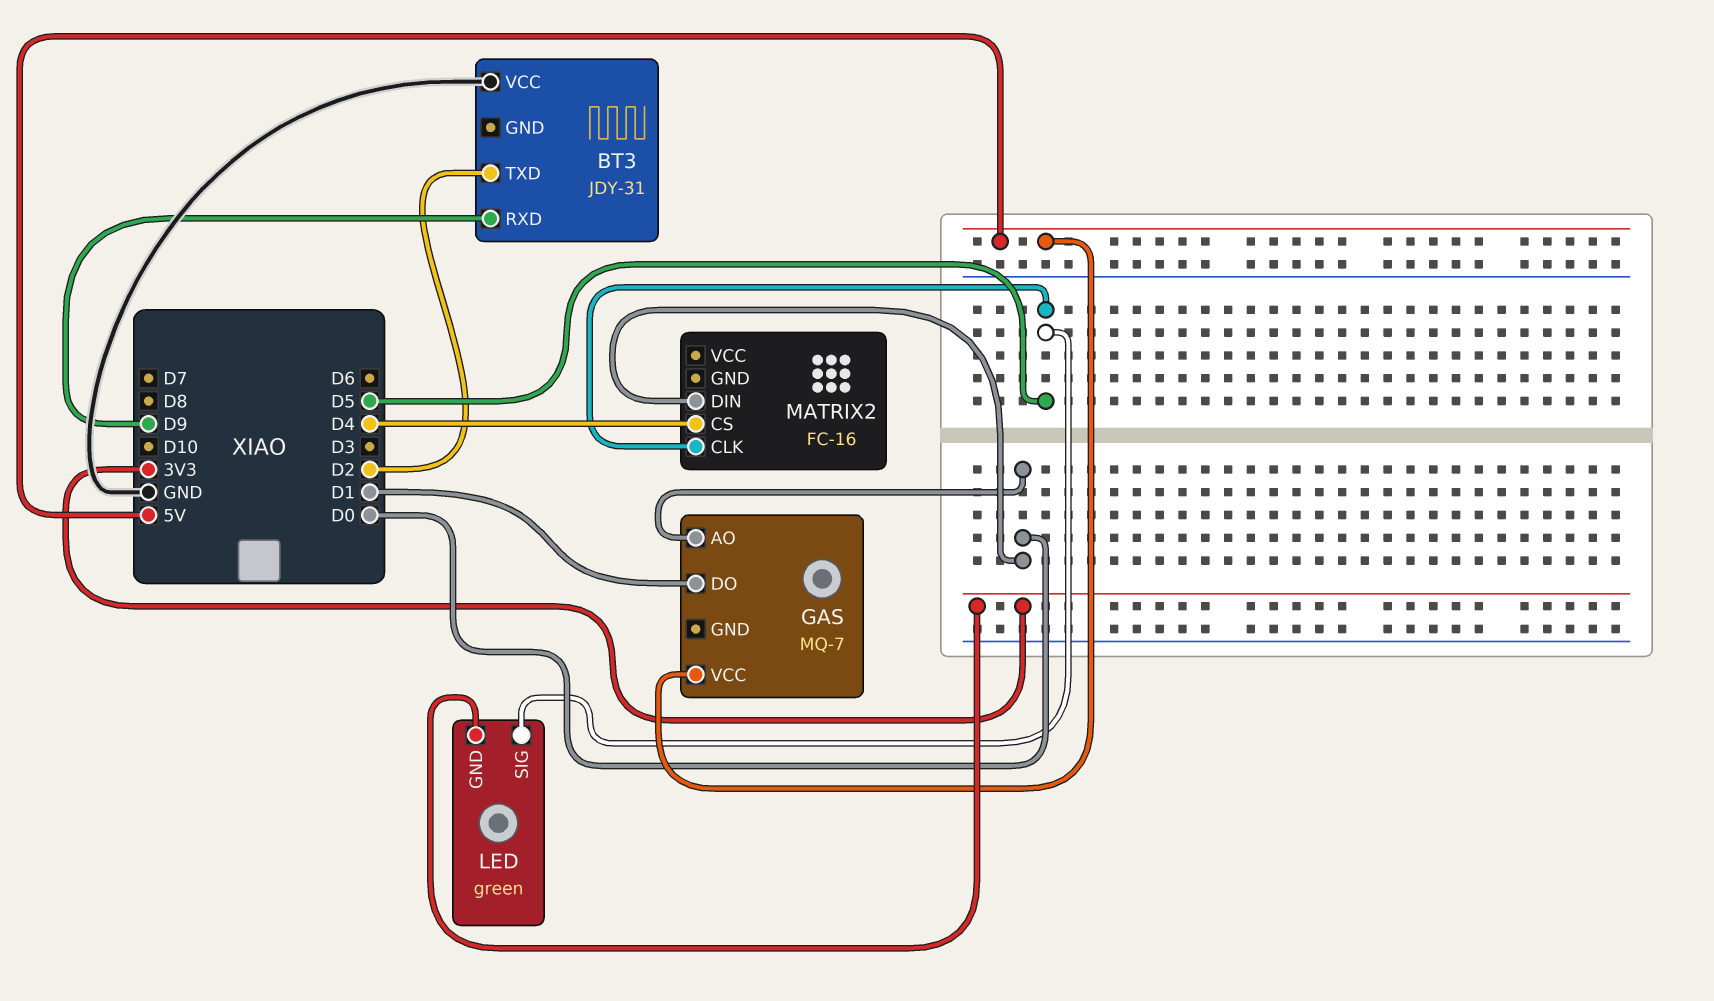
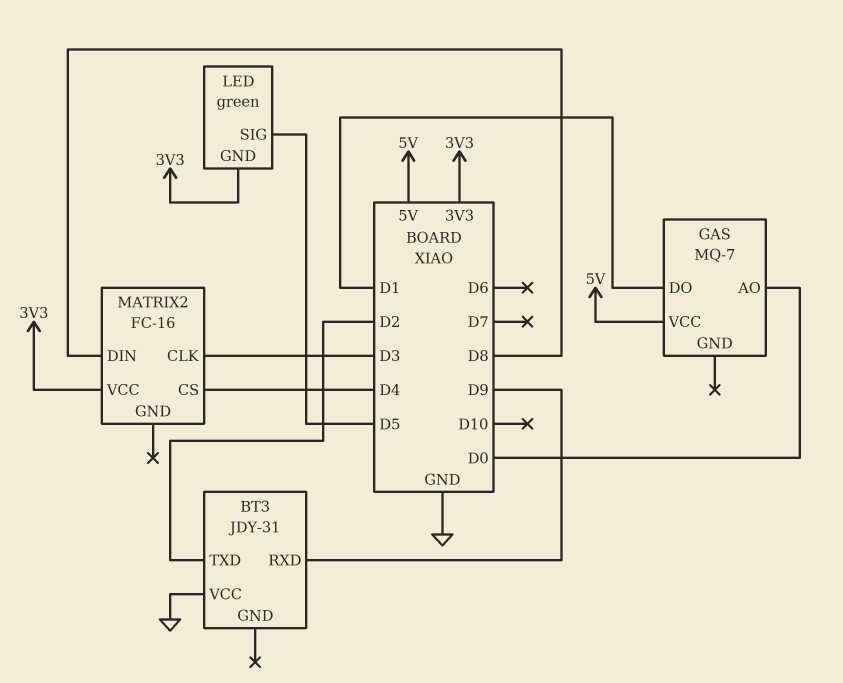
MATRIX2 pin CLK: D5 -> D3
MATRIX2 pin DIN: D0 -> D8
MATRIX2 pin VCC: none -> 3V3

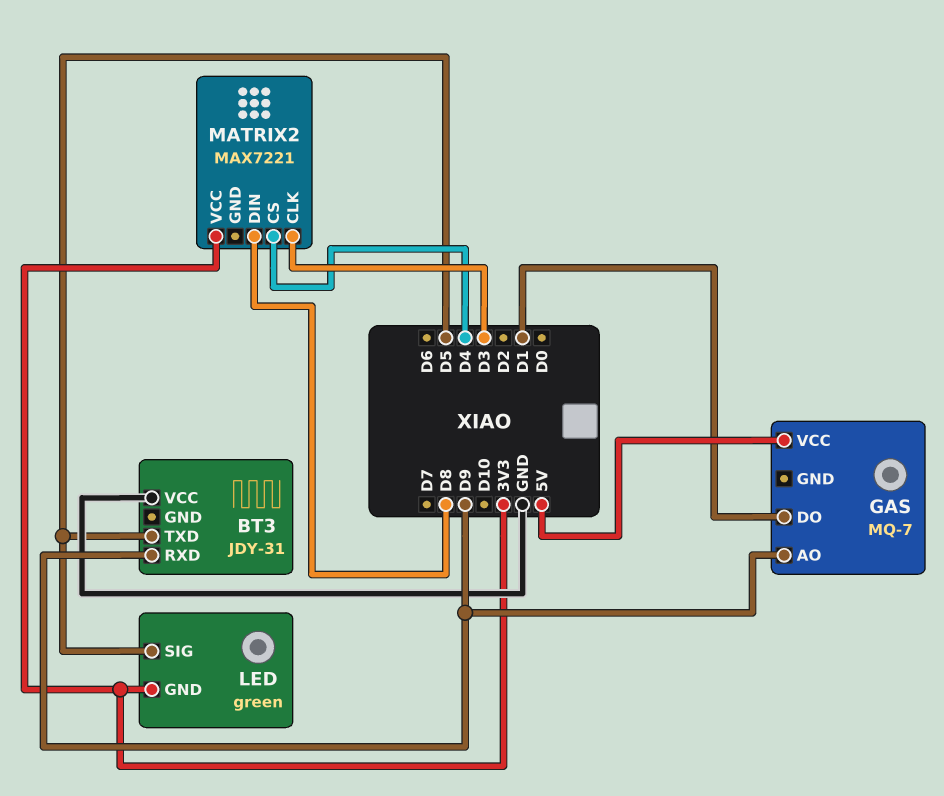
BT3 pin TXD: D2 -> D5
GAS pin AO: D0 -> D9
MATRIX2: FC-16 -> MAX7221

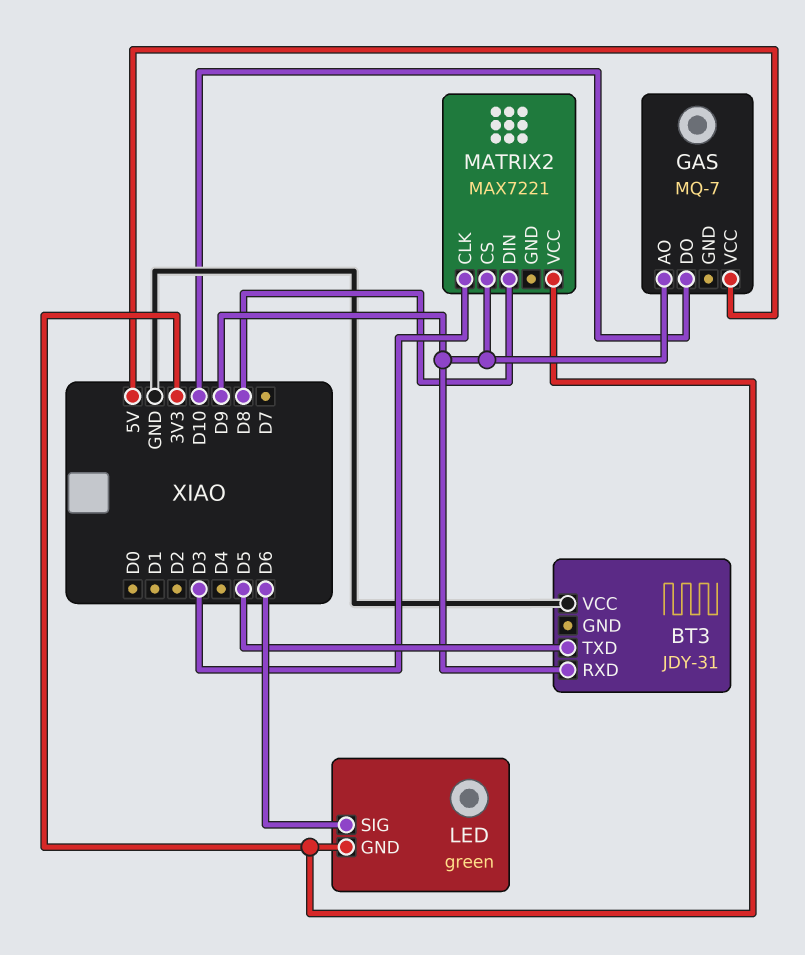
GAS pin DO: D1 -> D10
LED pin SIG: D5 -> D6
MATRIX2 pin CS: D4 -> D9

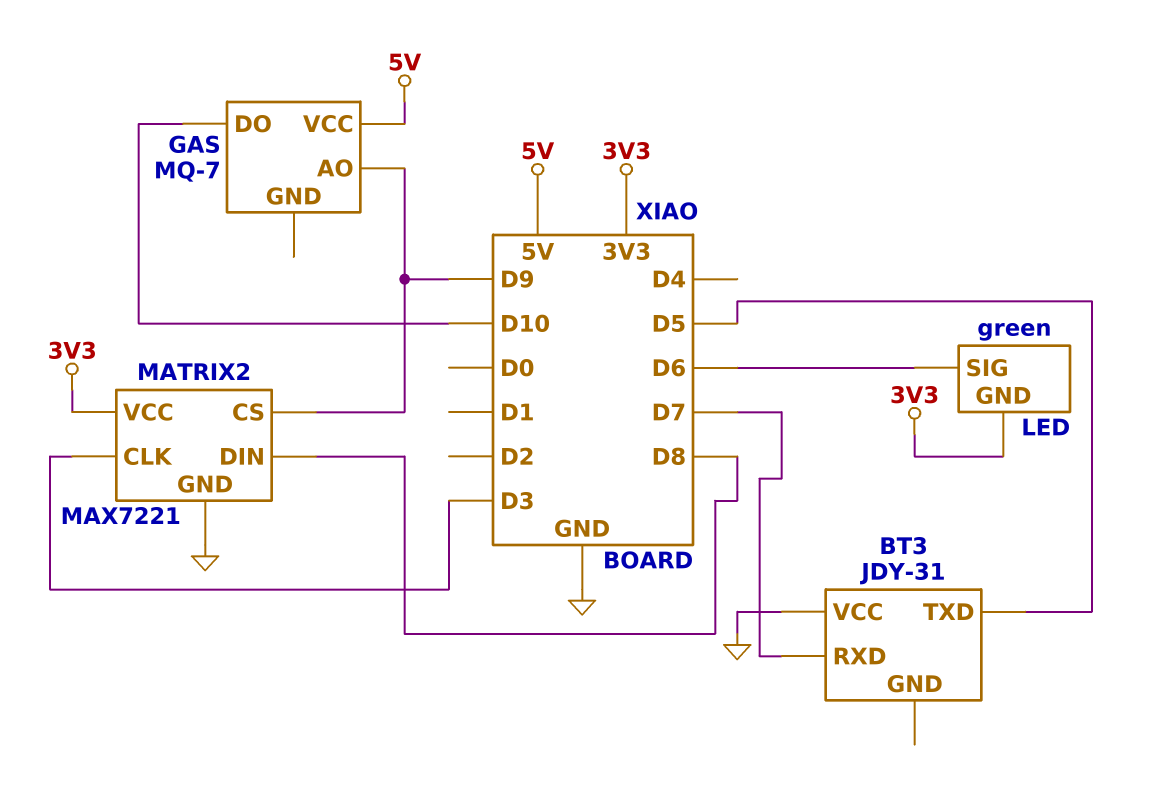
BT3 pin RXD: D9 -> D7
MATRIX2 pin GND: none -> GND

